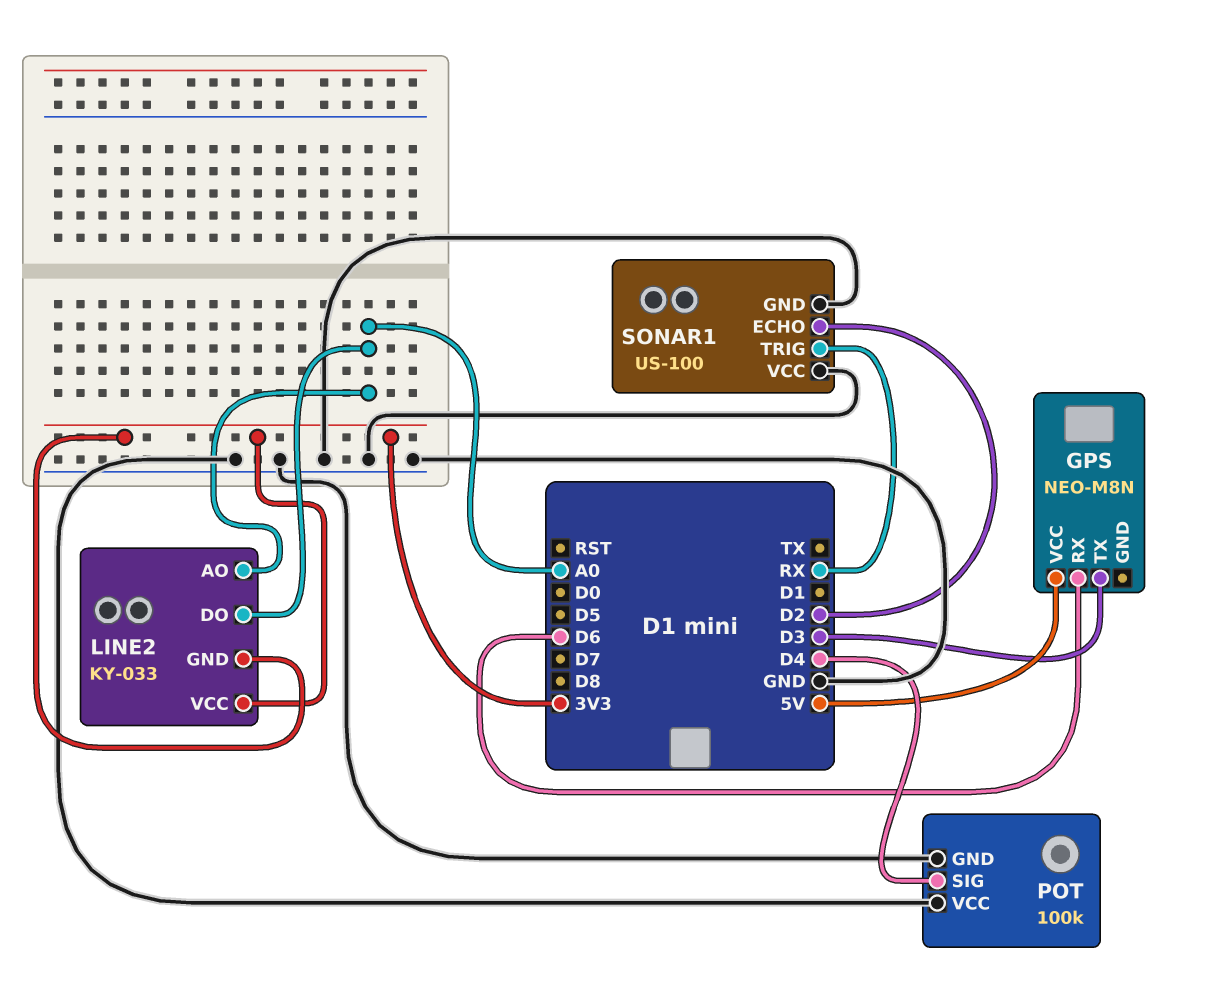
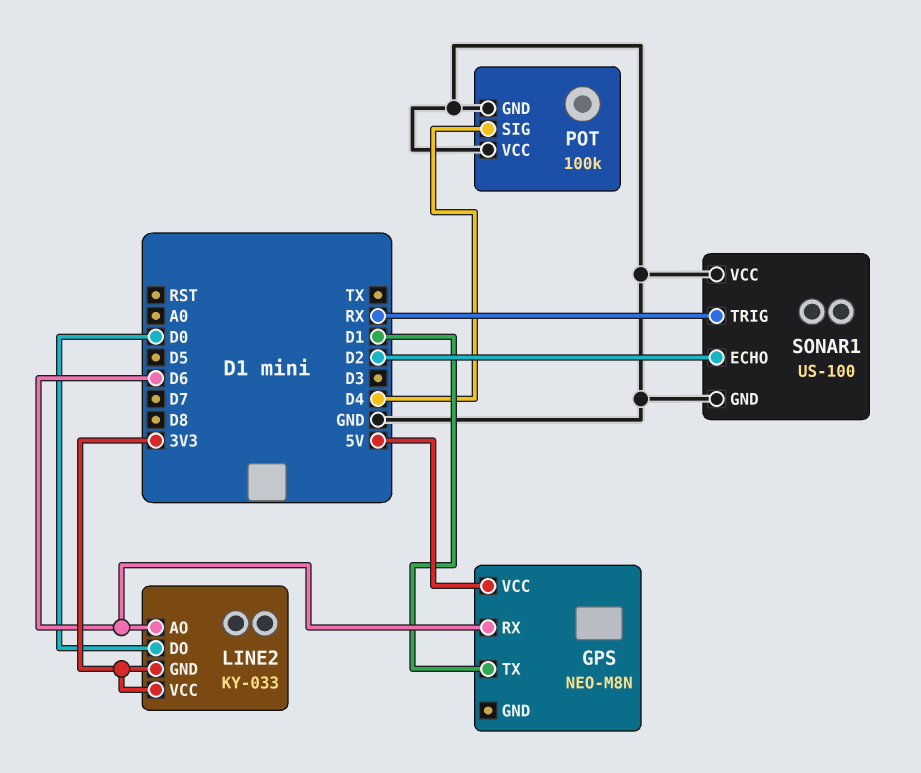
GPS pin TX: D3 -> D1
LINE2 pin AO: A0 -> D6
LINE2 pin DO: A0 -> D0

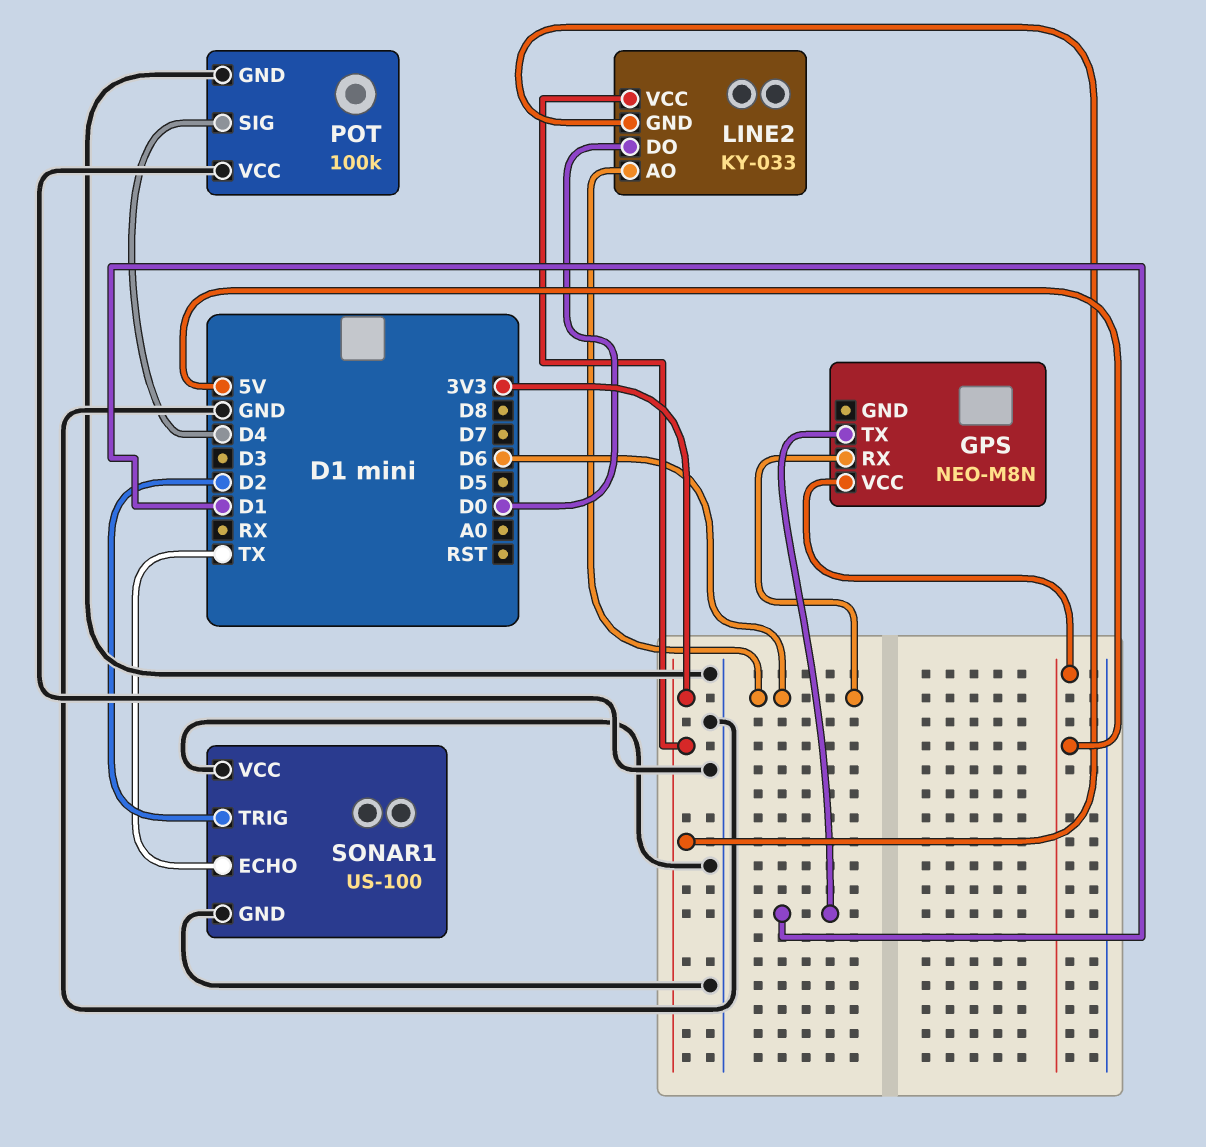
SONAR1 pin ECHO: D2 -> TX
SONAR1 pin TRIG: RX -> D2

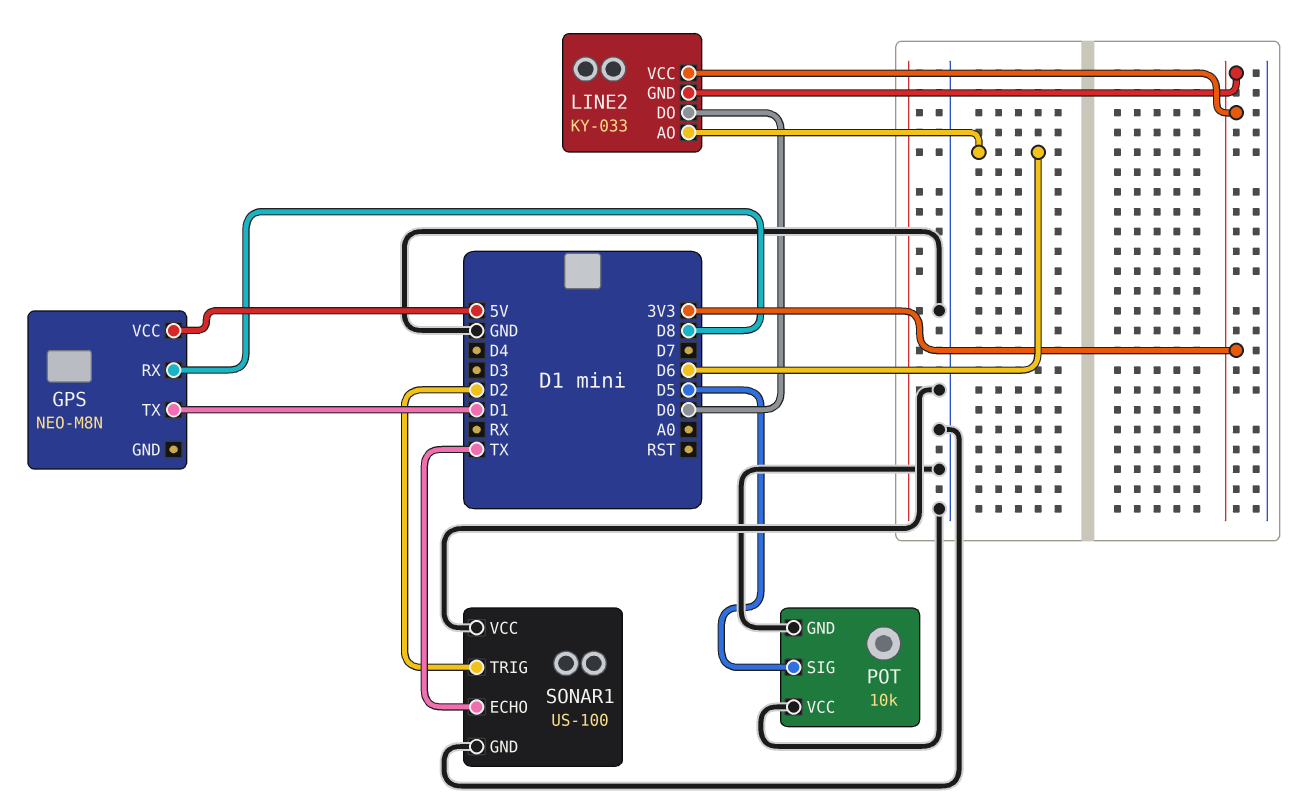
GPS pin RX: D6 -> D8
POT: 100k -> 10k
POT pin SIG: D4 -> D5

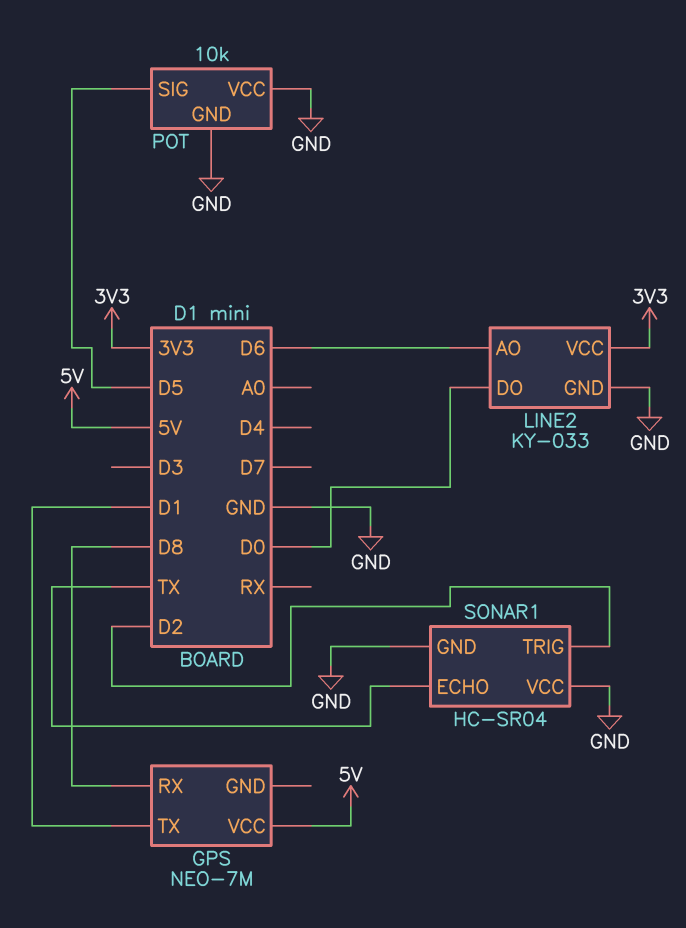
GPS: NEO-M8N -> NEO-7M
LINE2 pin GND: 3V3 -> GND
SONAR1: US-100 -> HC-SR04

